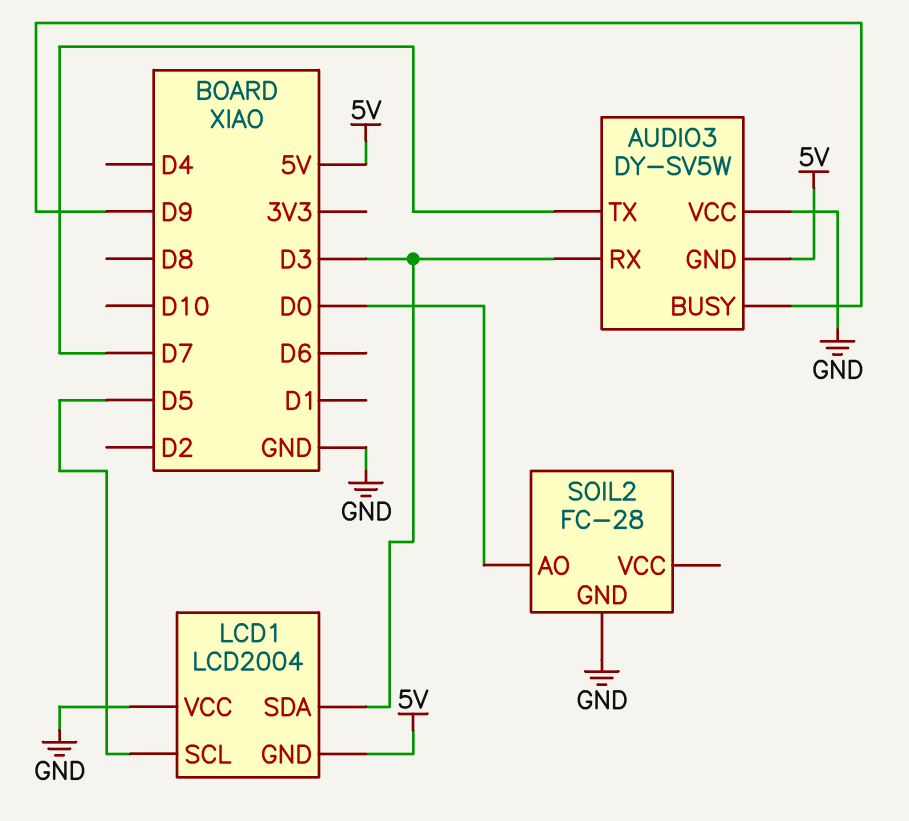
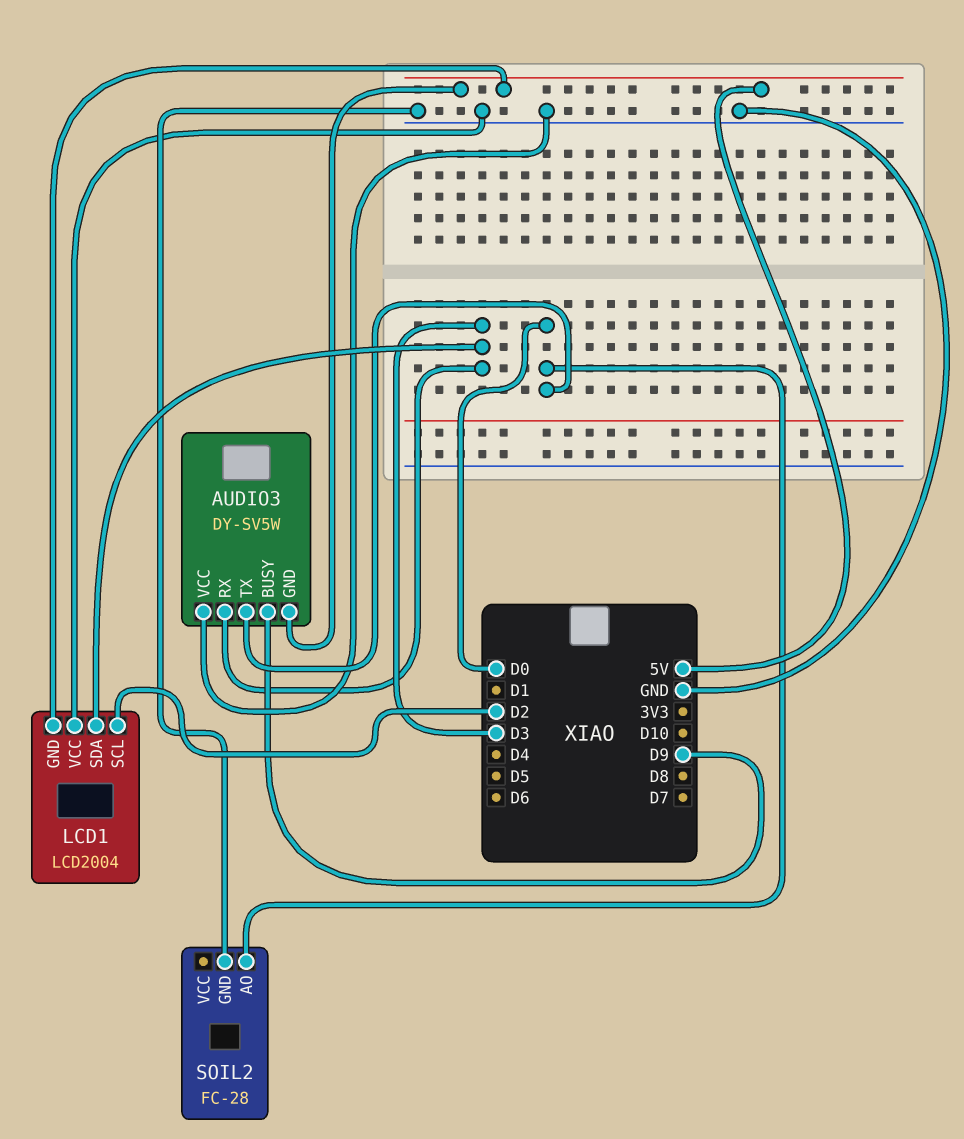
AUDIO3 pin TX: D7 -> D0
LCD1 pin SCL: D5 -> D2

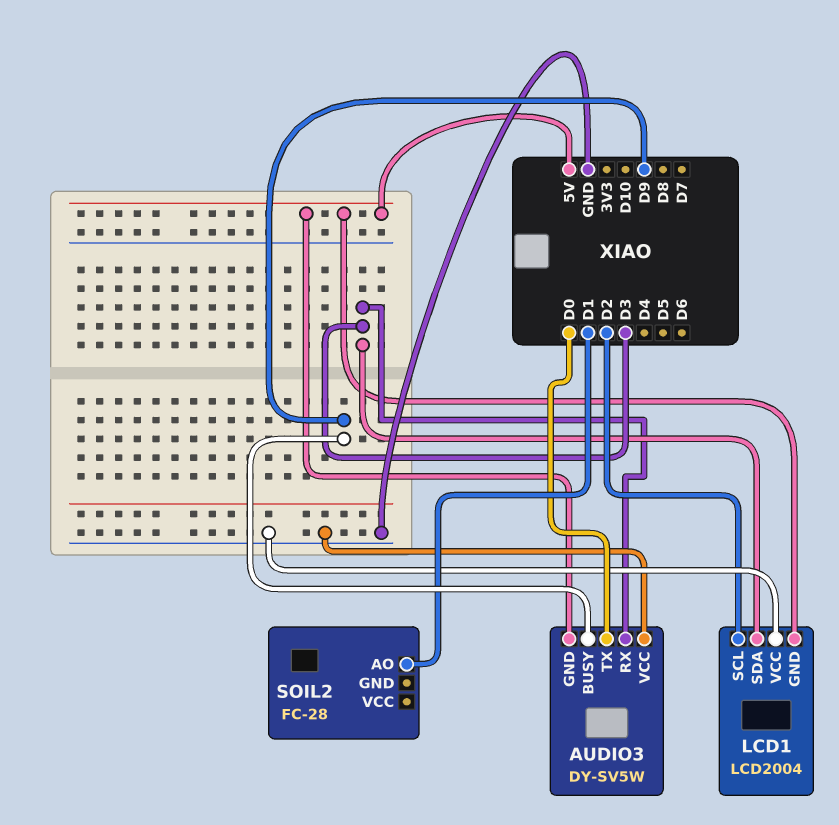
SOIL2 pin AO: D0 -> D1
SOIL2 pin GND: GND -> none

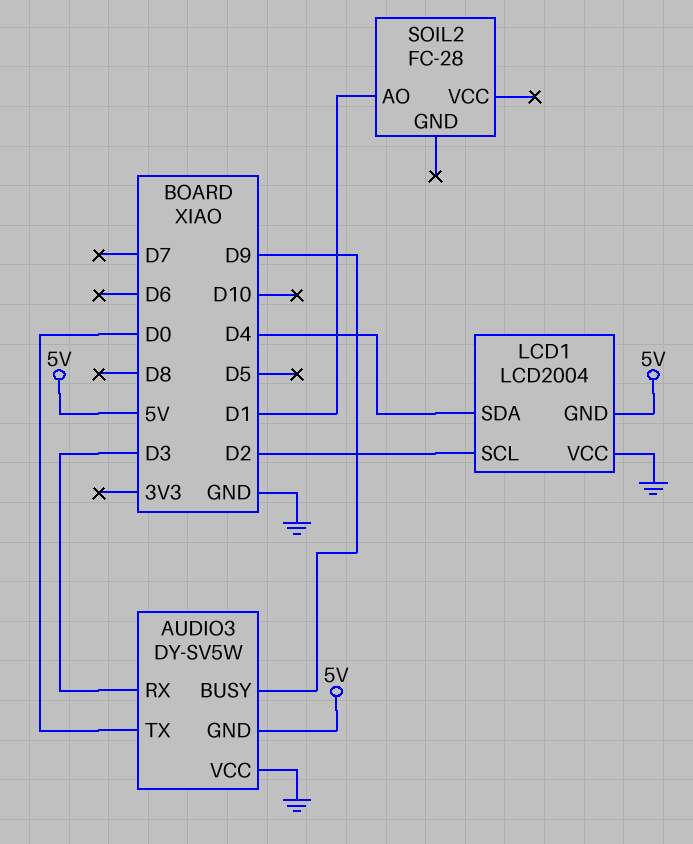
LCD1 pin SDA: D3 -> D4

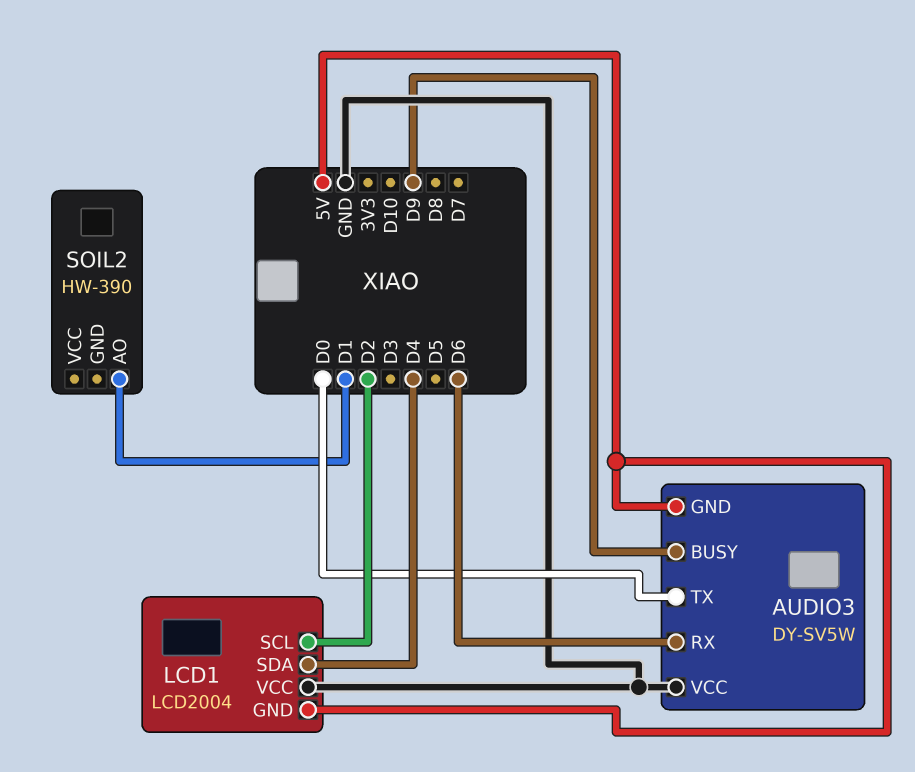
AUDIO3 pin RX: D3 -> D6
SOIL2: FC-28 -> HW-390

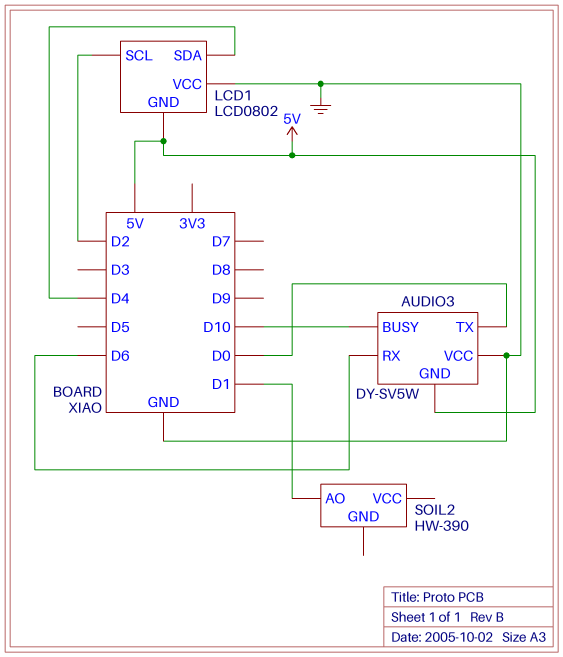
AUDIO3 pin BUSY: D9 -> D10
LCD1: LCD2004 -> LCD0802

